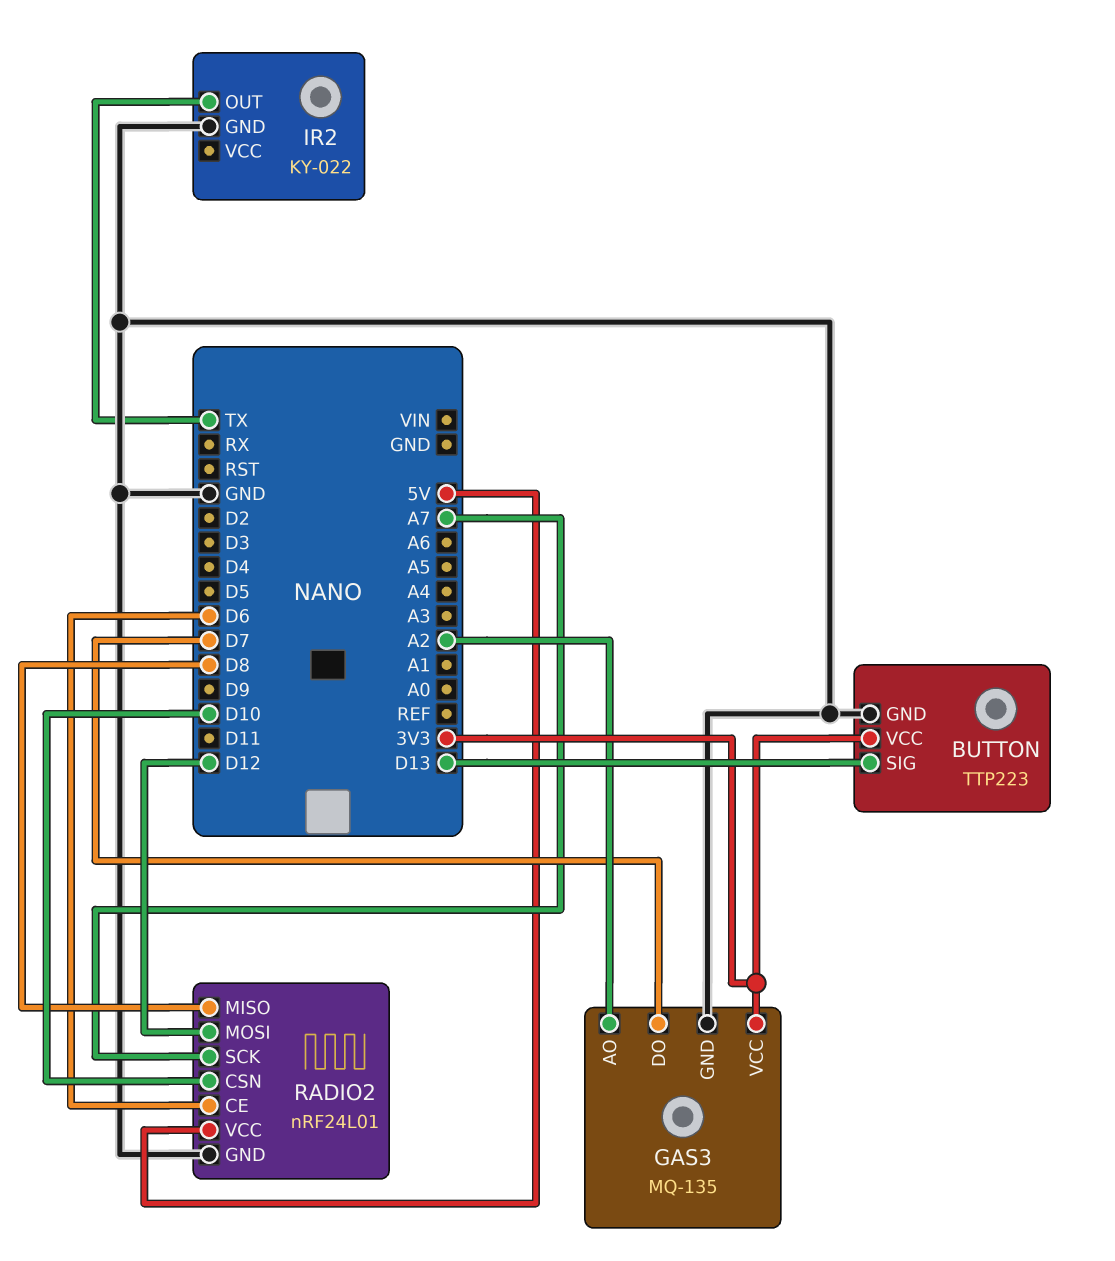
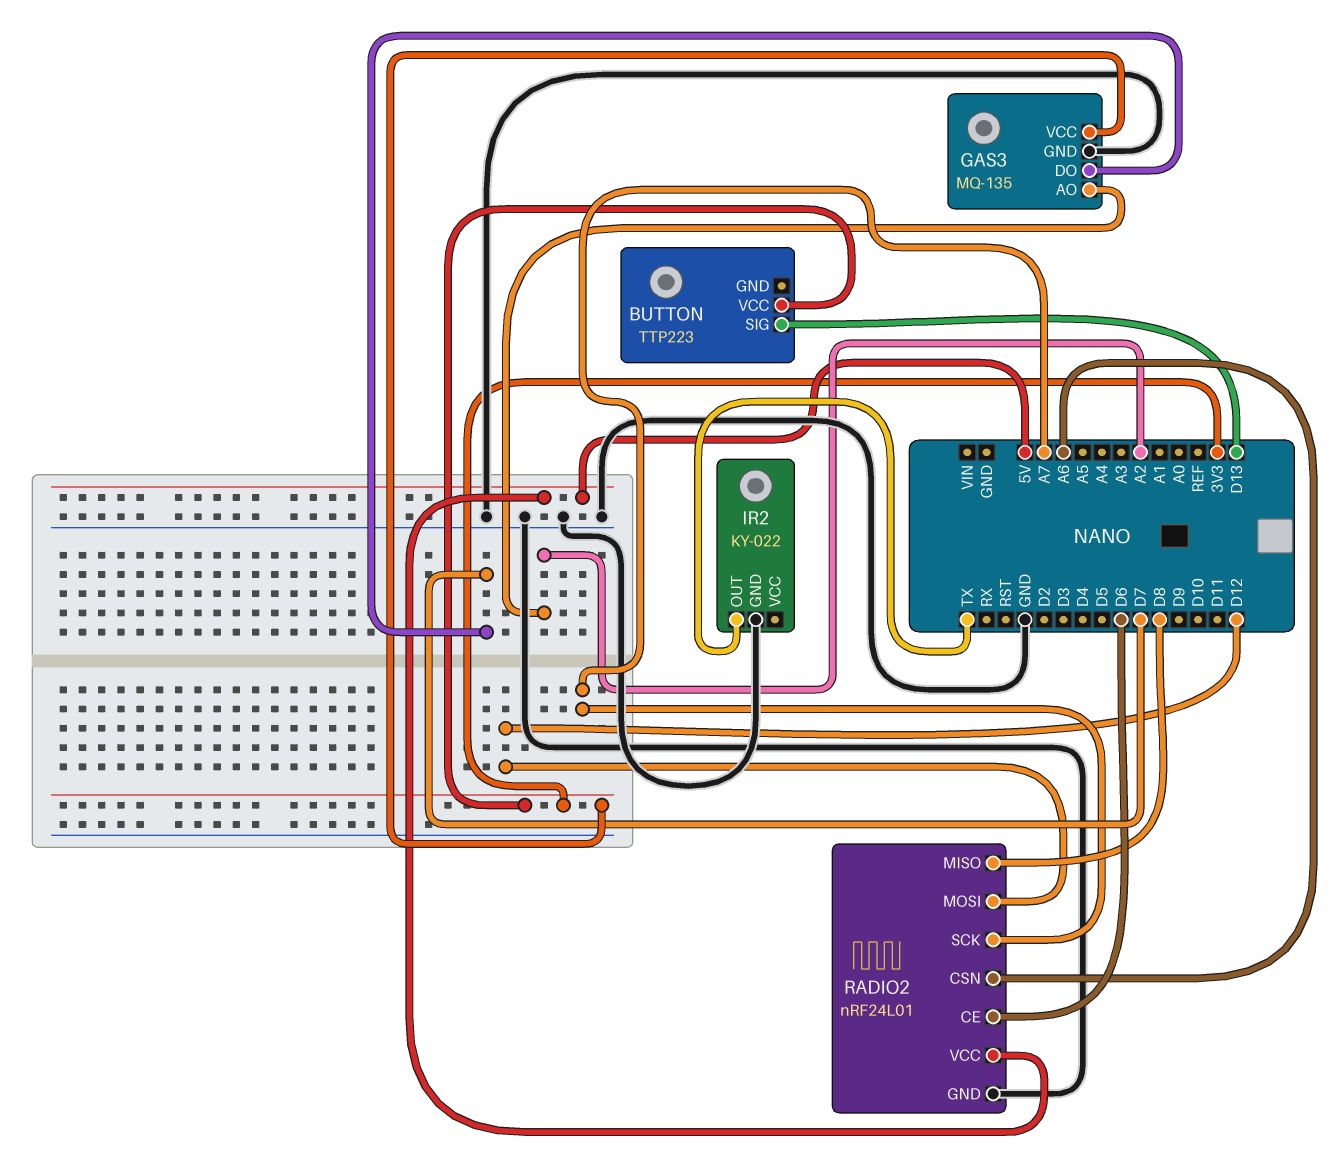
BUTTON pin GND: GND -> none
RADIO2 pin CSN: D10 -> A6

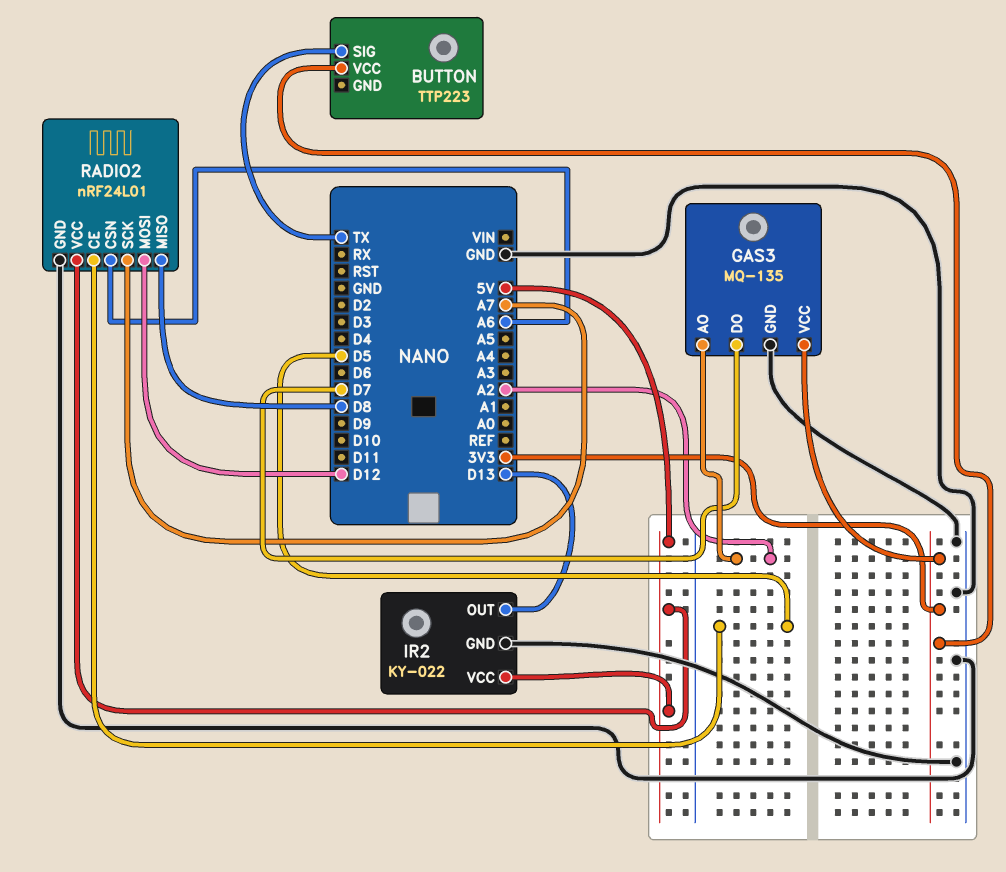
BUTTON pin SIG: D13 -> TX
IR2 pin OUT: TX -> D13
IR2 pin VCC: none -> 5V
RADIO2 pin CE: D6 -> D5

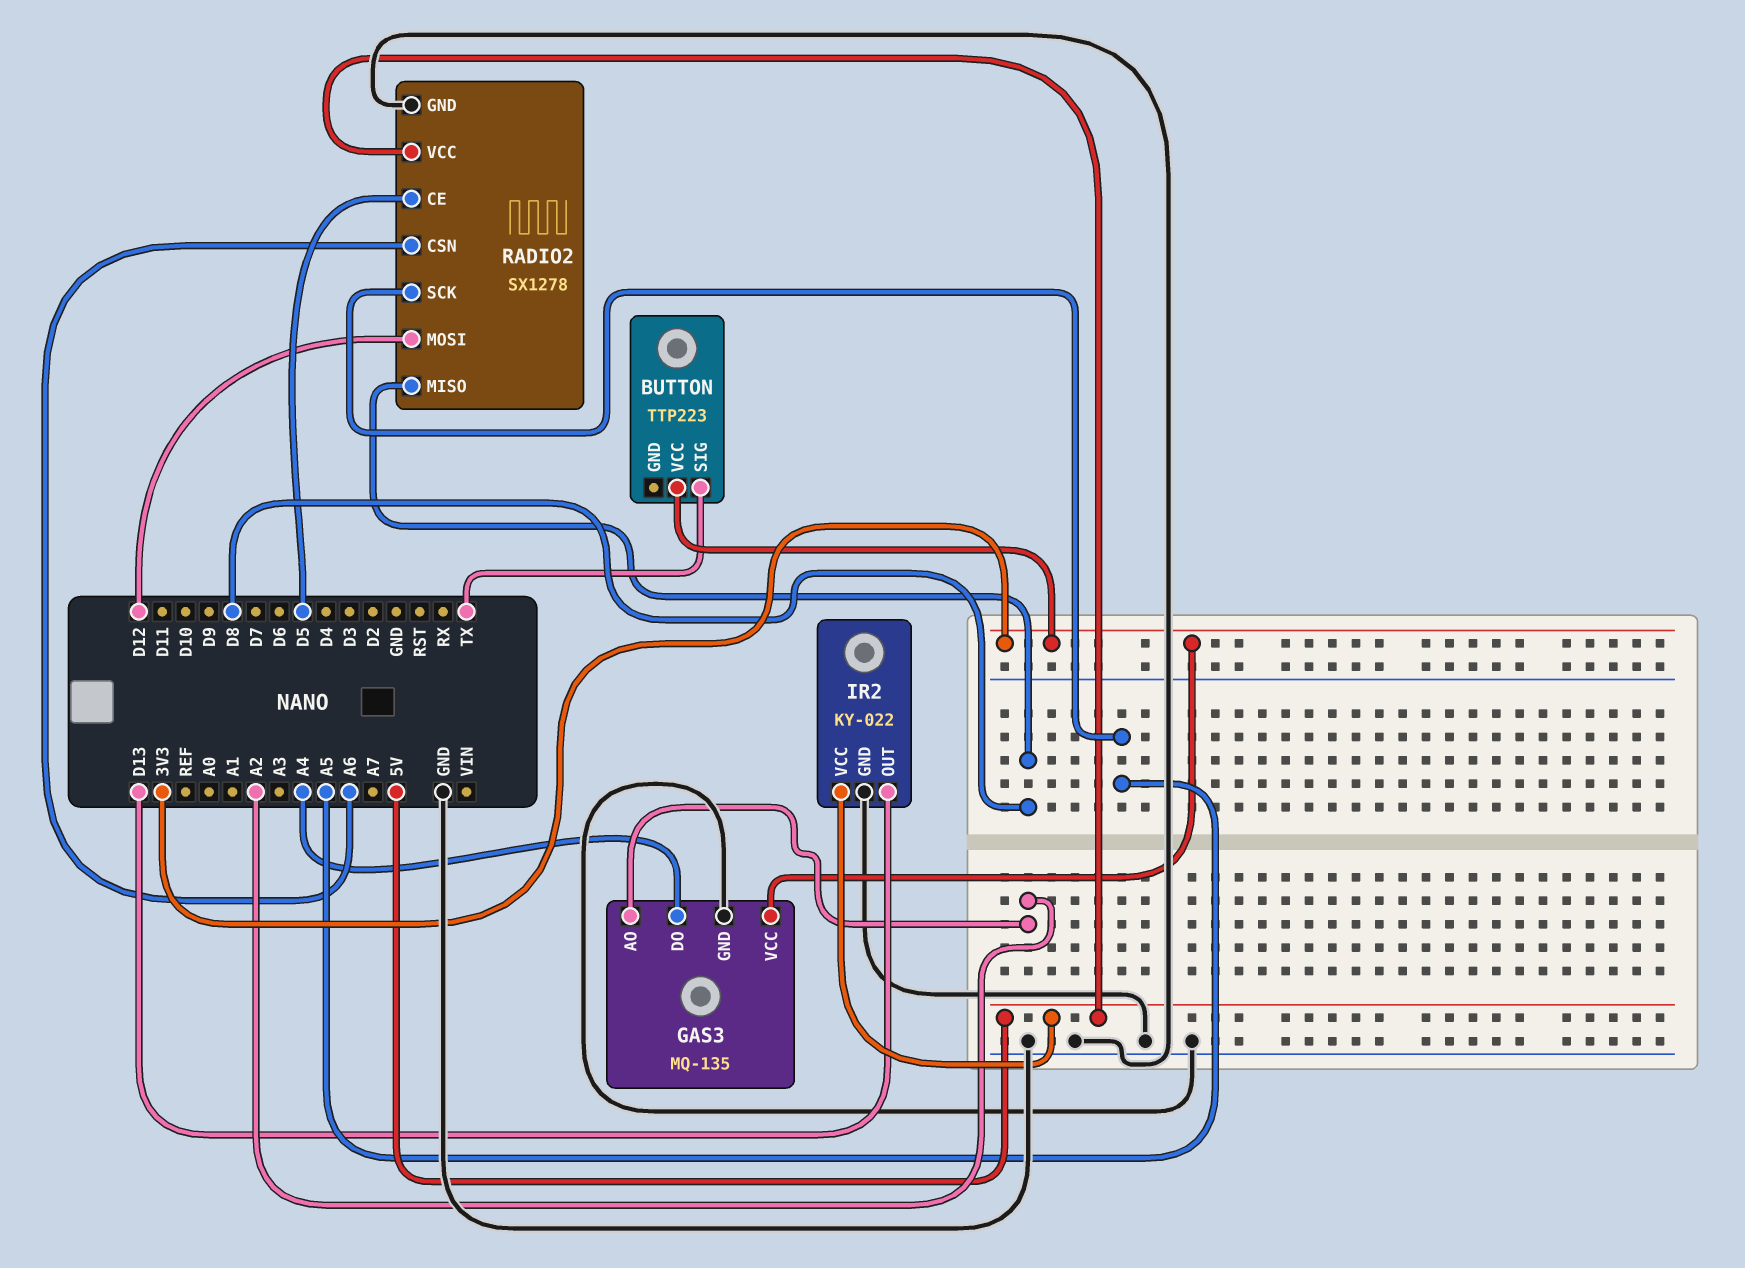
GAS3 pin DO: D7 -> A4
RADIO2: nRF24L01 -> SX1278
RADIO2 pin SCK: A7 -> A5

